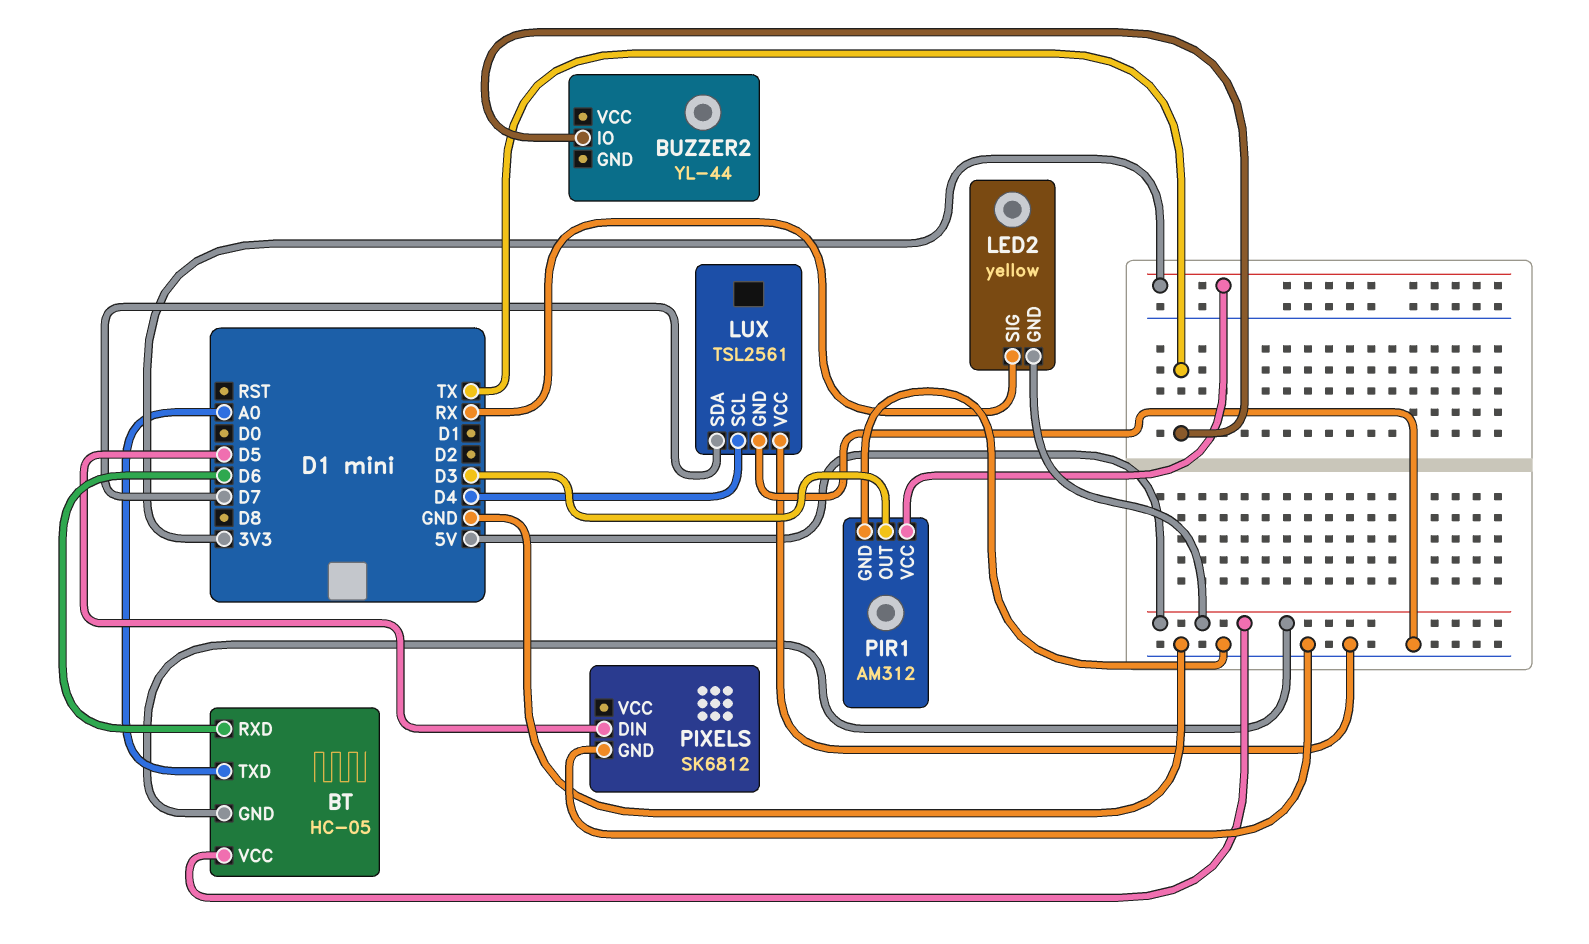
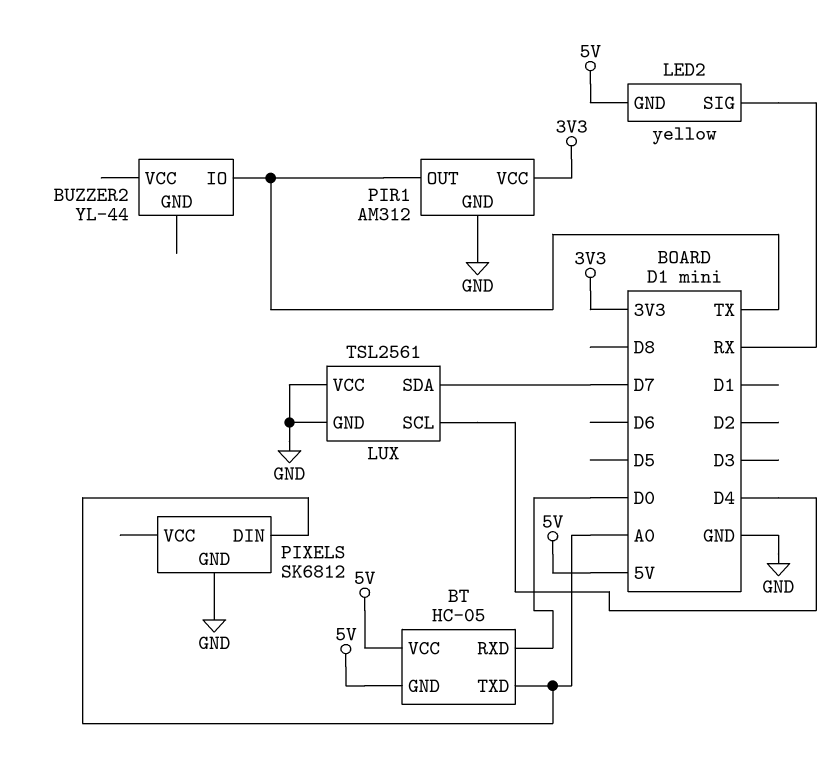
BT pin RXD: D6 -> D0
PIR1 pin OUT: D3 -> TX
PIXELS pin DIN: D5 -> A0

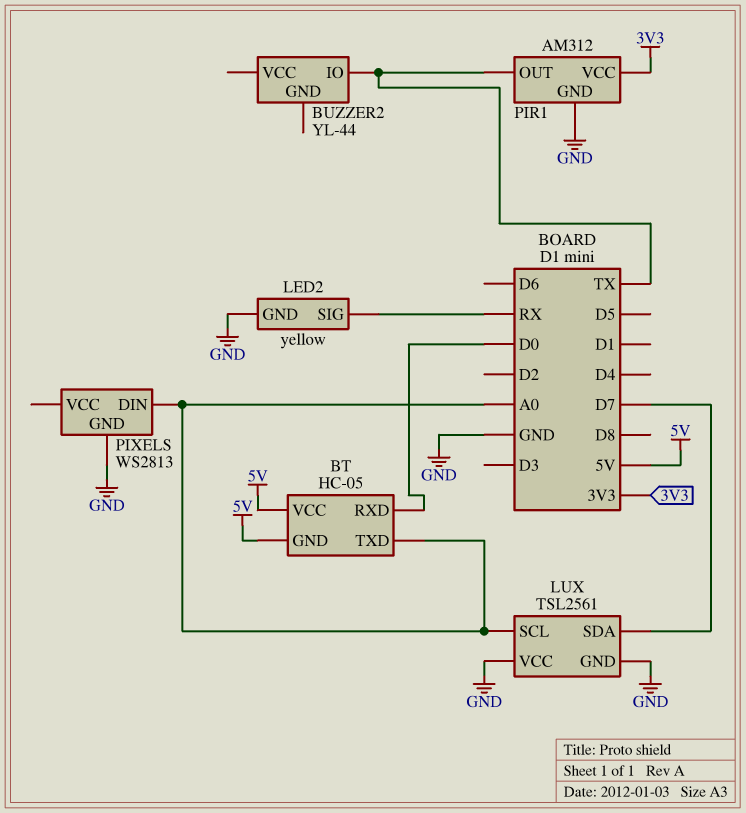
LED2 pin GND: 5V -> GND
LUX pin SCL: D4 -> A0
PIXELS: SK6812 -> WS2813

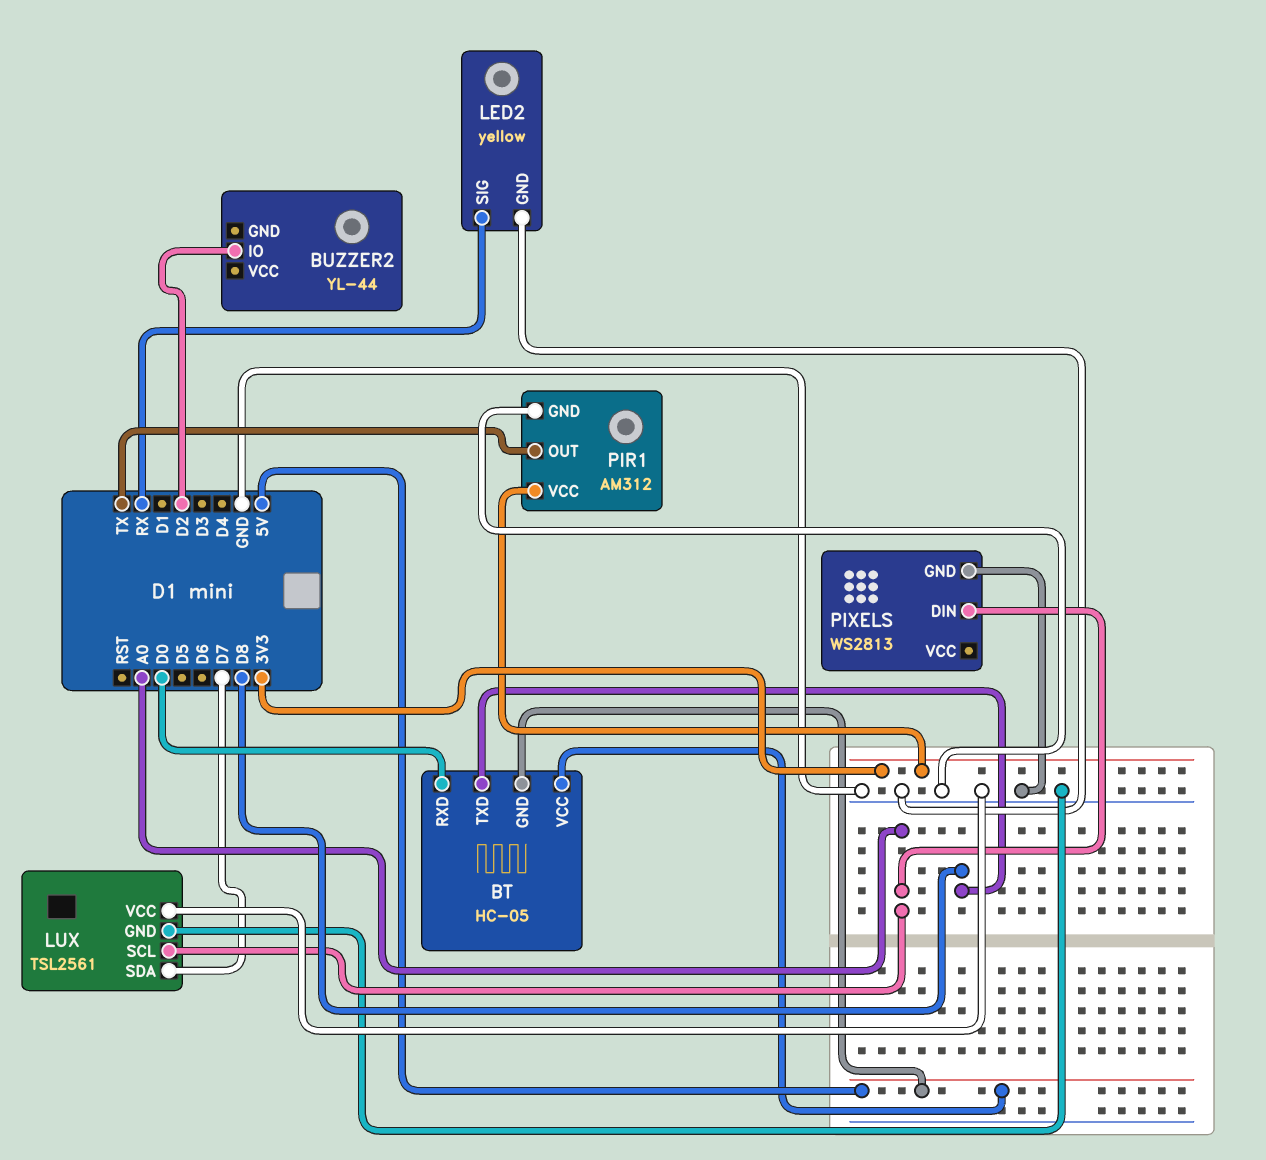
BT pin TXD: A0 -> D8
BUZZER2 pin IO: TX -> D2

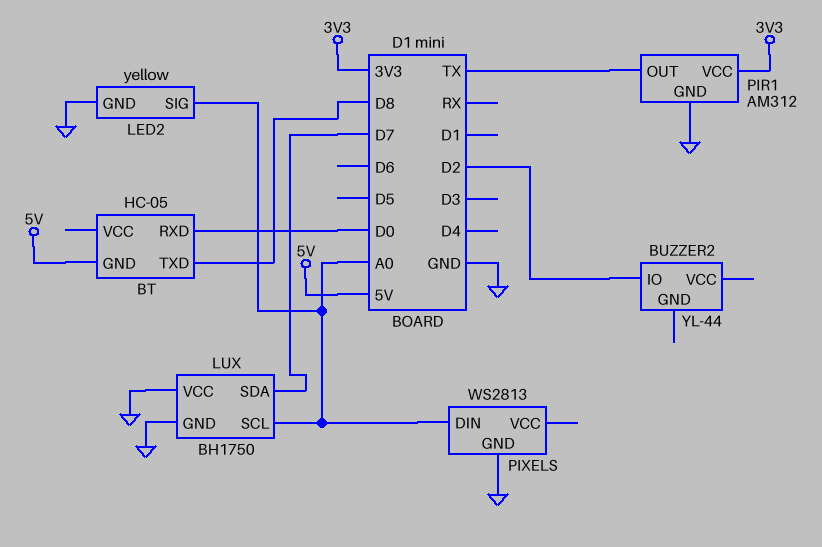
BT pin VCC: 5V -> none
LED2 pin SIG: RX -> A0
LUX: TSL2561 -> BH1750

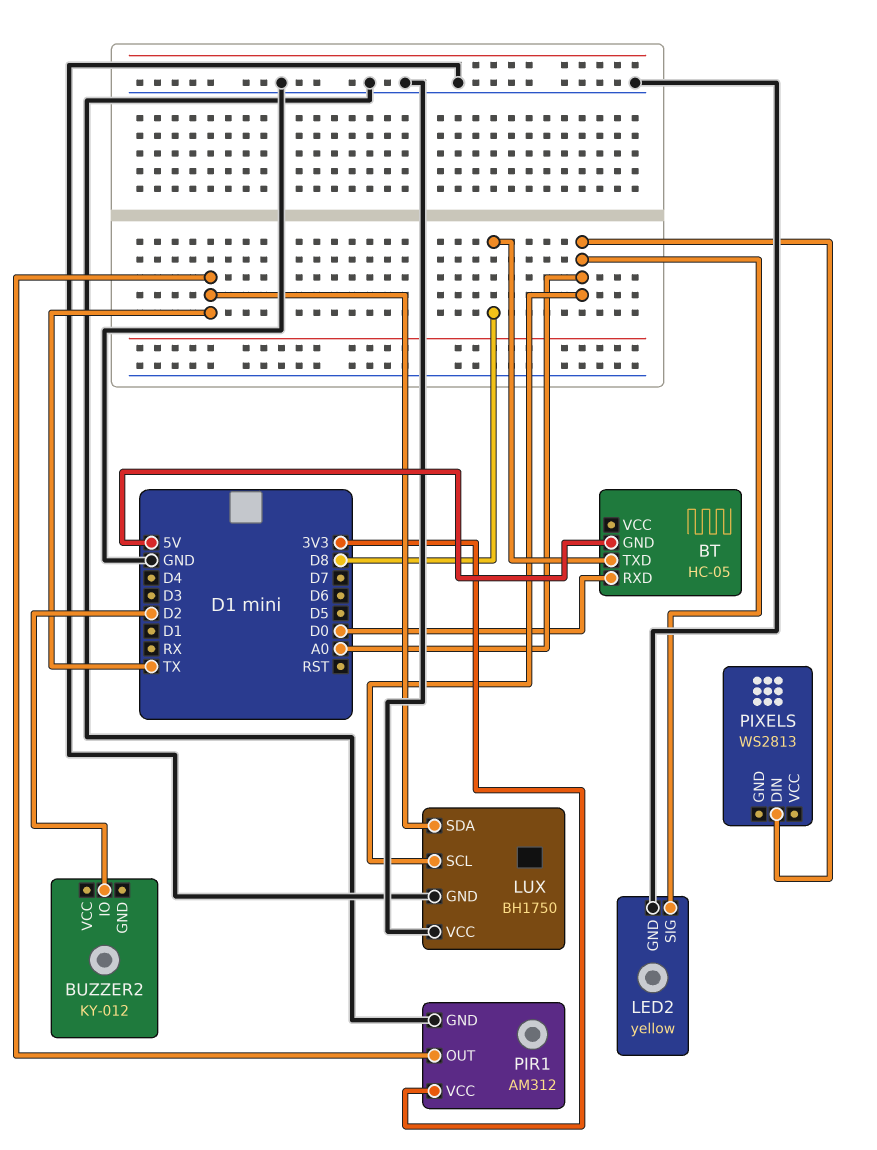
BUZZER2: YL-44 -> KY-012
LUX pin SDA: D7 -> TX
PIXELS pin GND: GND -> none

